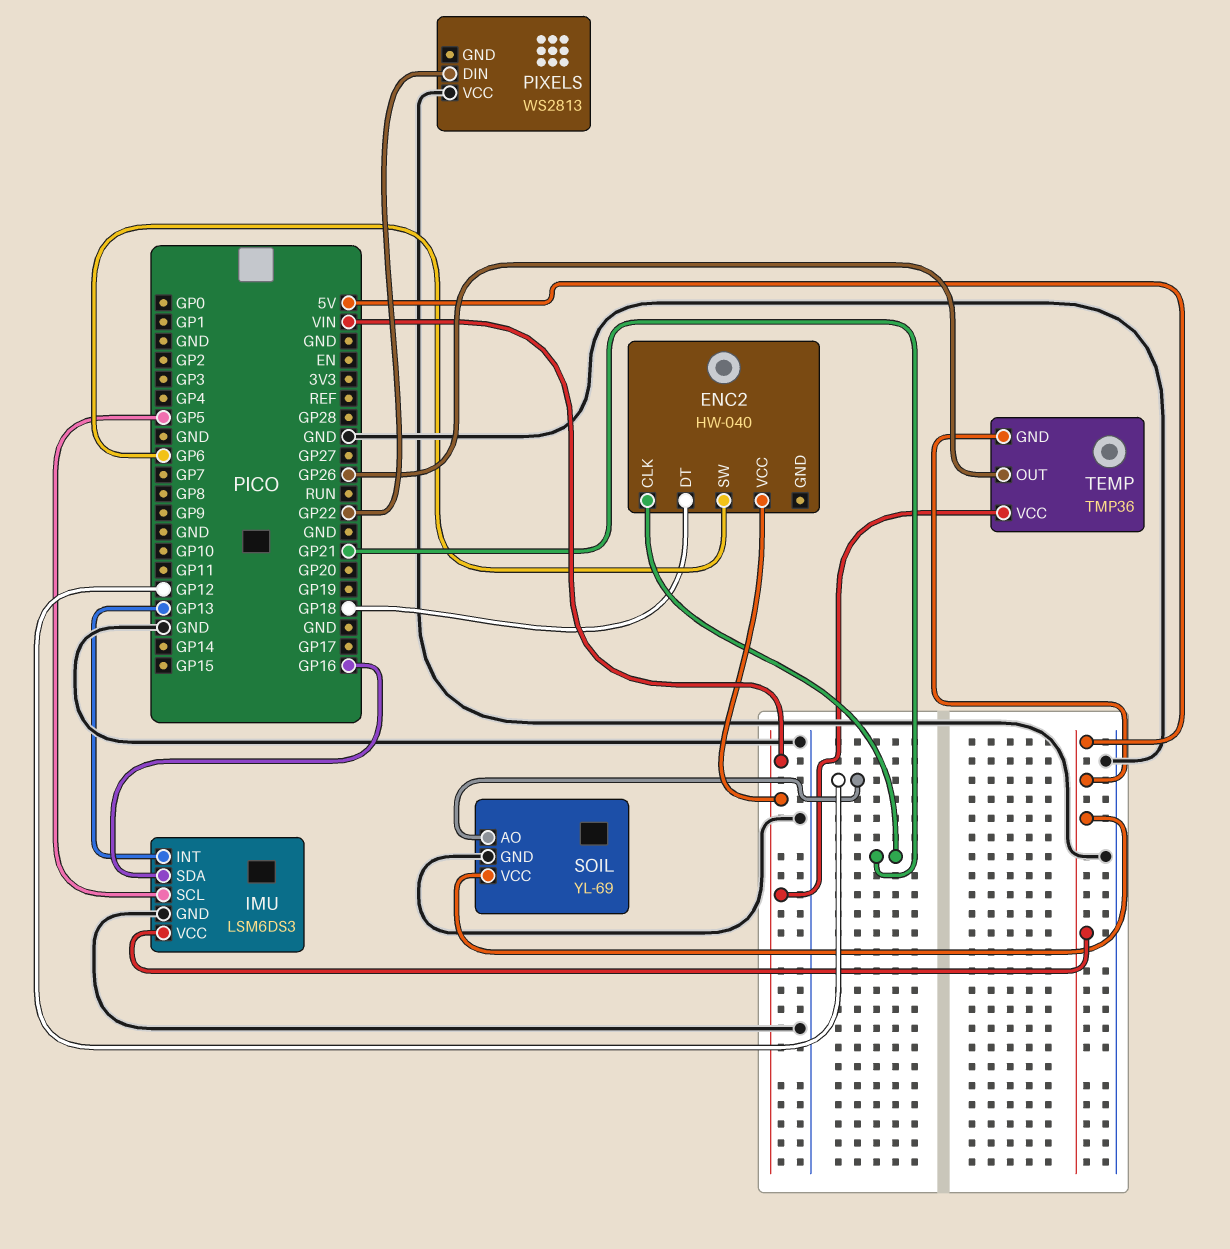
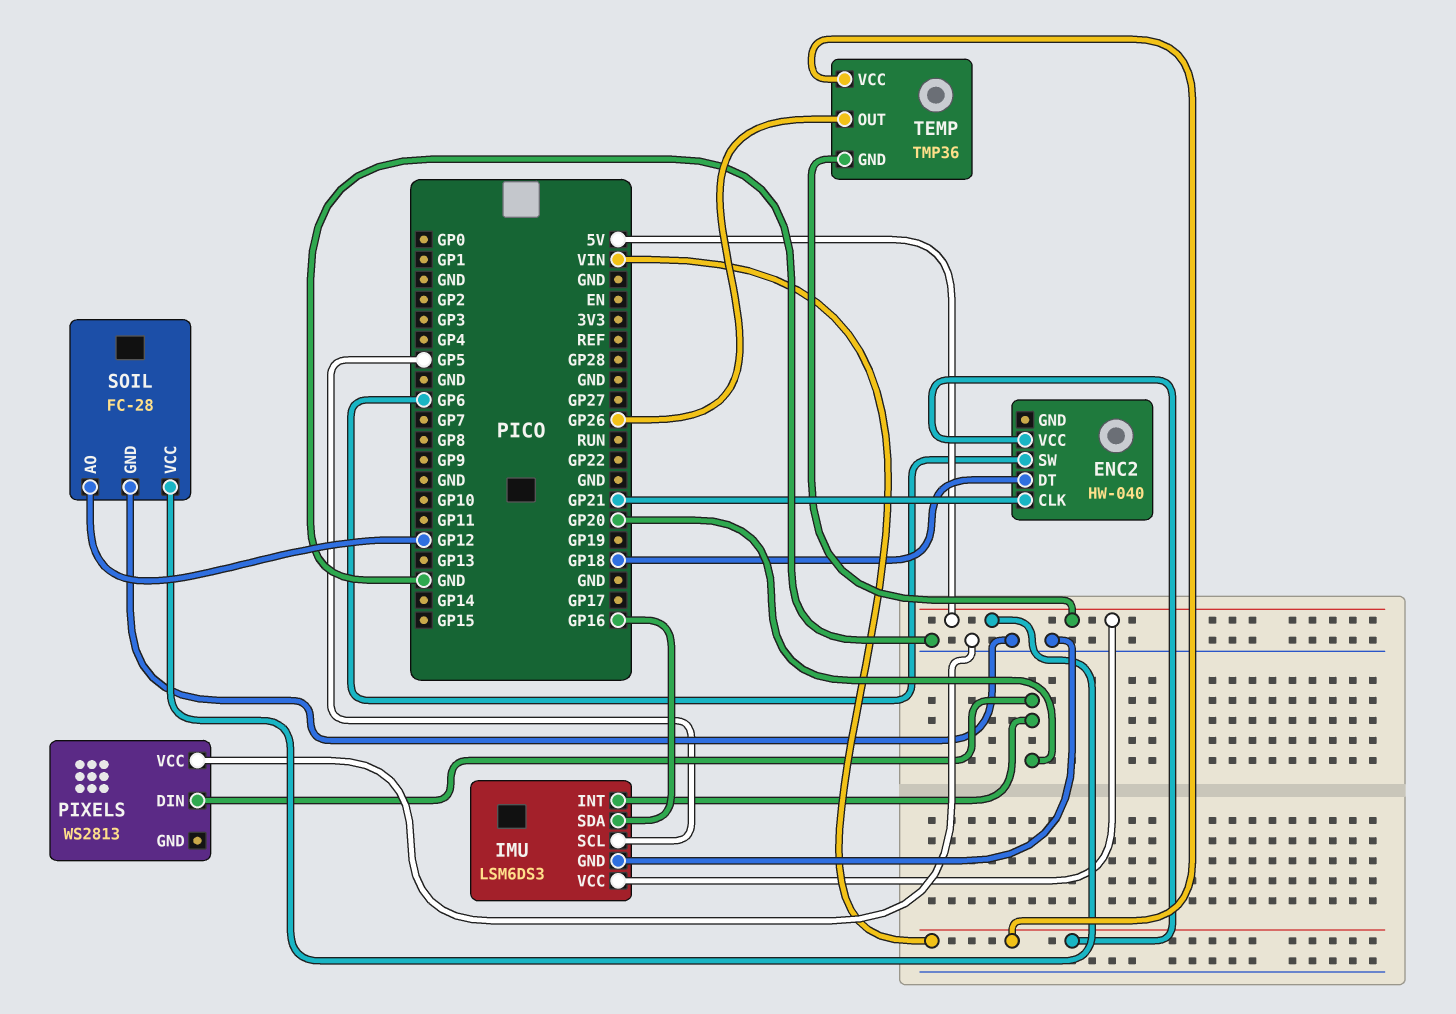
IMU pin INT: GP13 -> GP20
PIXELS pin DIN: GP22 -> GP20
SOIL: YL-69 -> FC-28

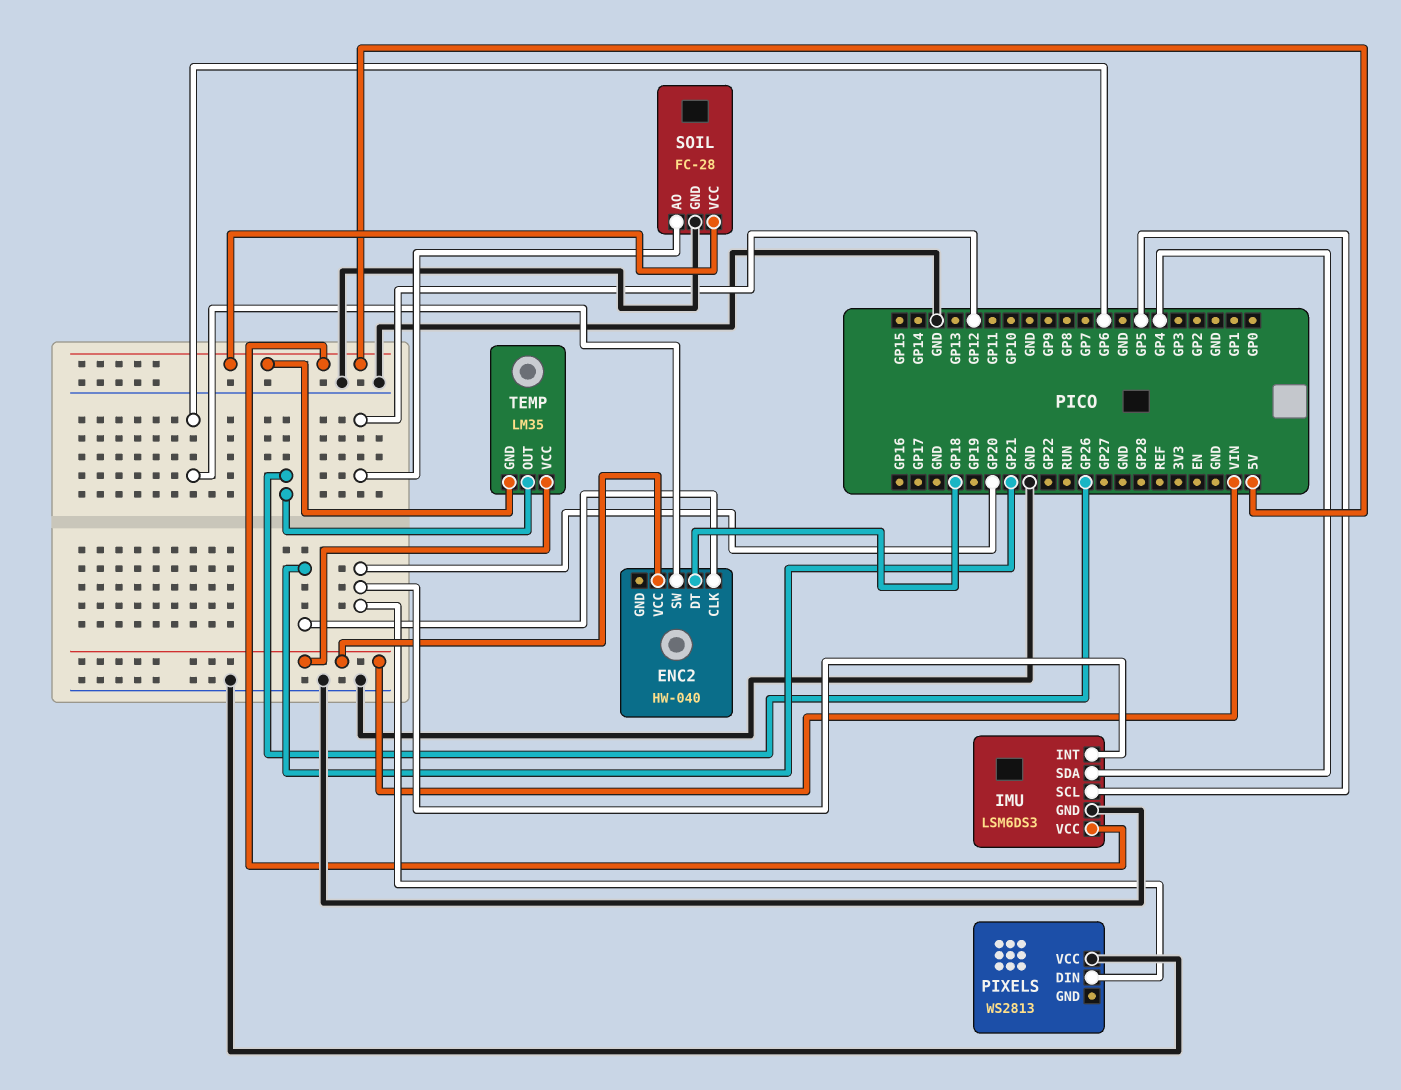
IMU pin SDA: GP16 -> GP4
TEMP: TMP36 -> LM35

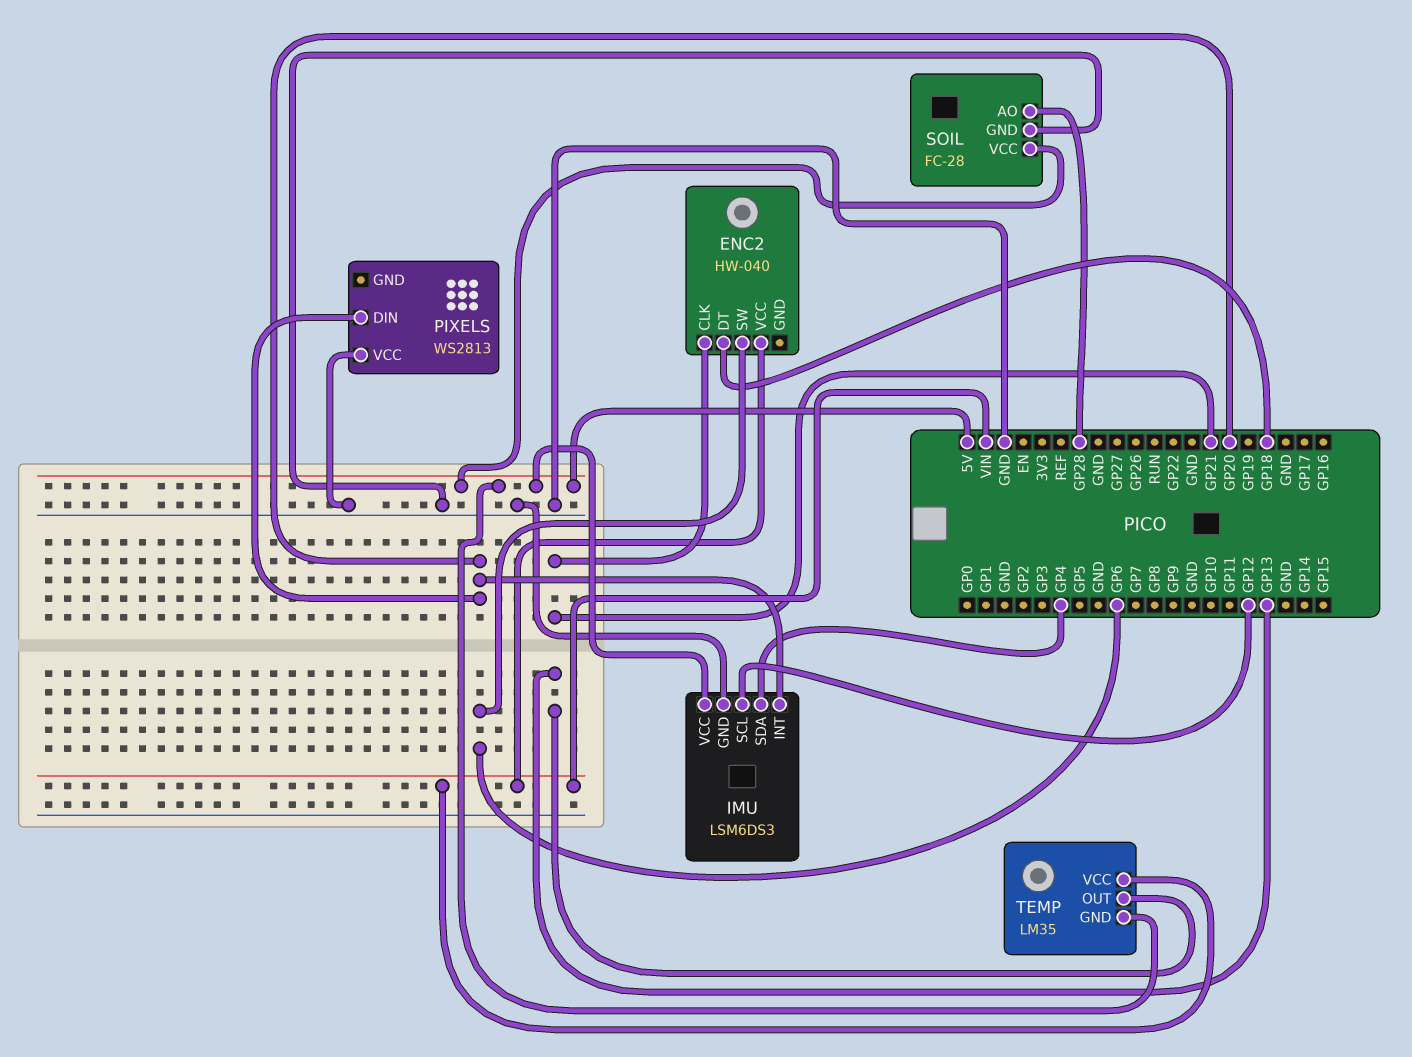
IMU pin SCL: GP5 -> GP12
SOIL pin AO: GP12 -> GP28
TEMP pin OUT: GP26 -> GP13

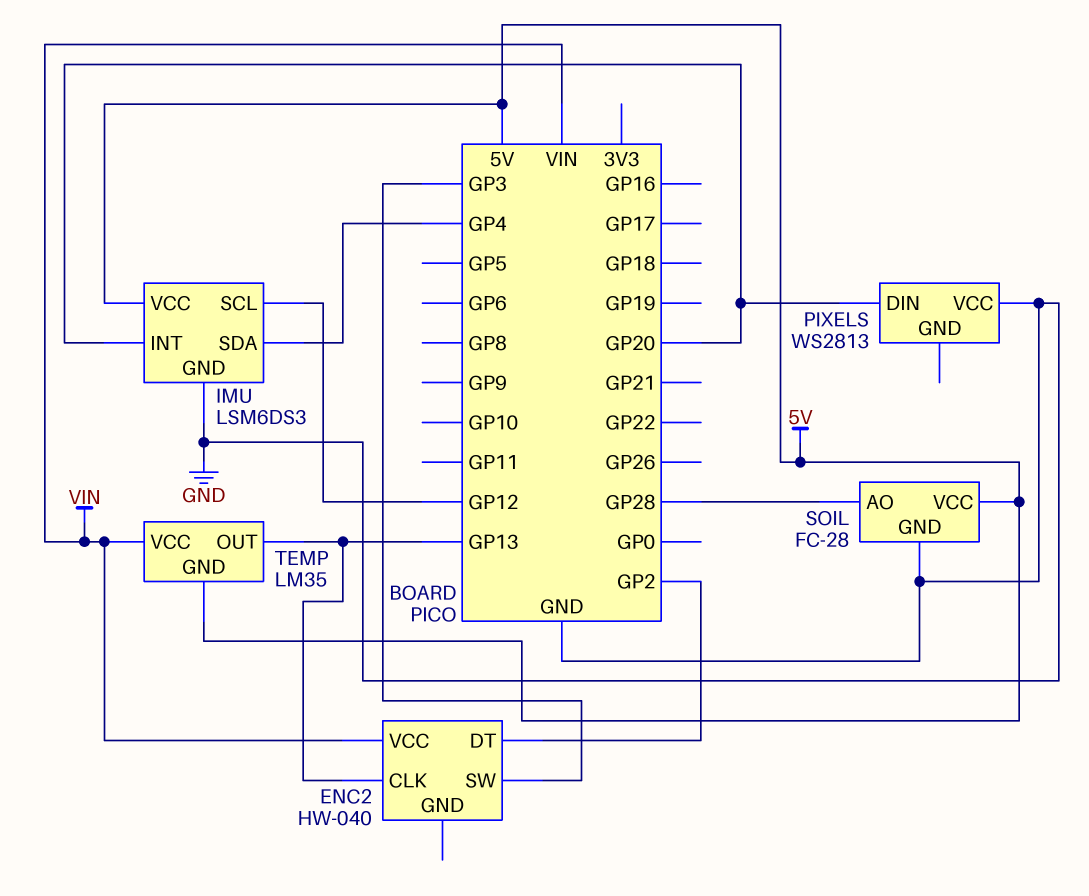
ENC2 pin CLK: GP21 -> GP13
ENC2 pin DT: GP18 -> GP2
ENC2 pin SW: GP6 -> GP3

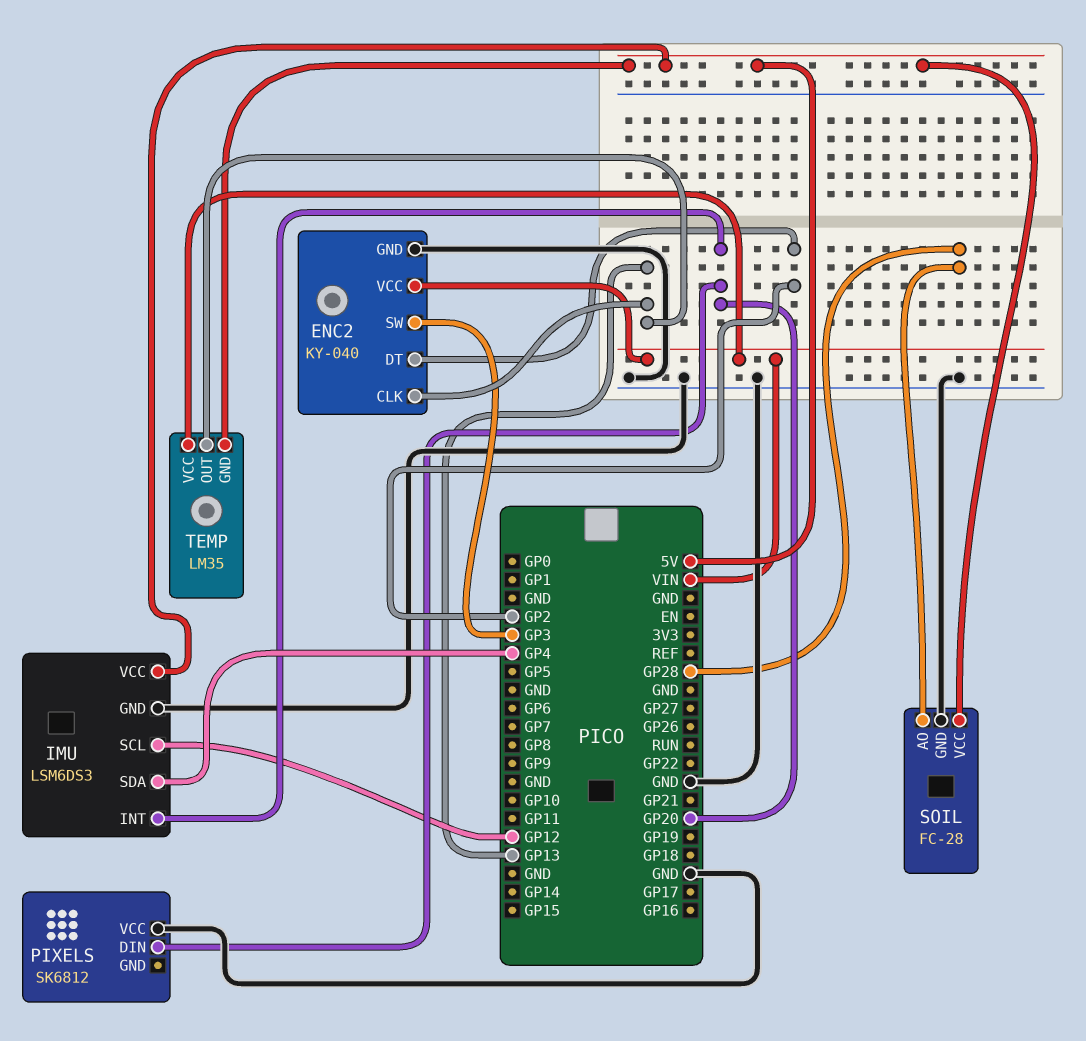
ENC2: HW-040 -> KY-040
ENC2 pin GND: none -> GND
PIXELS: WS2813 -> SK6812

